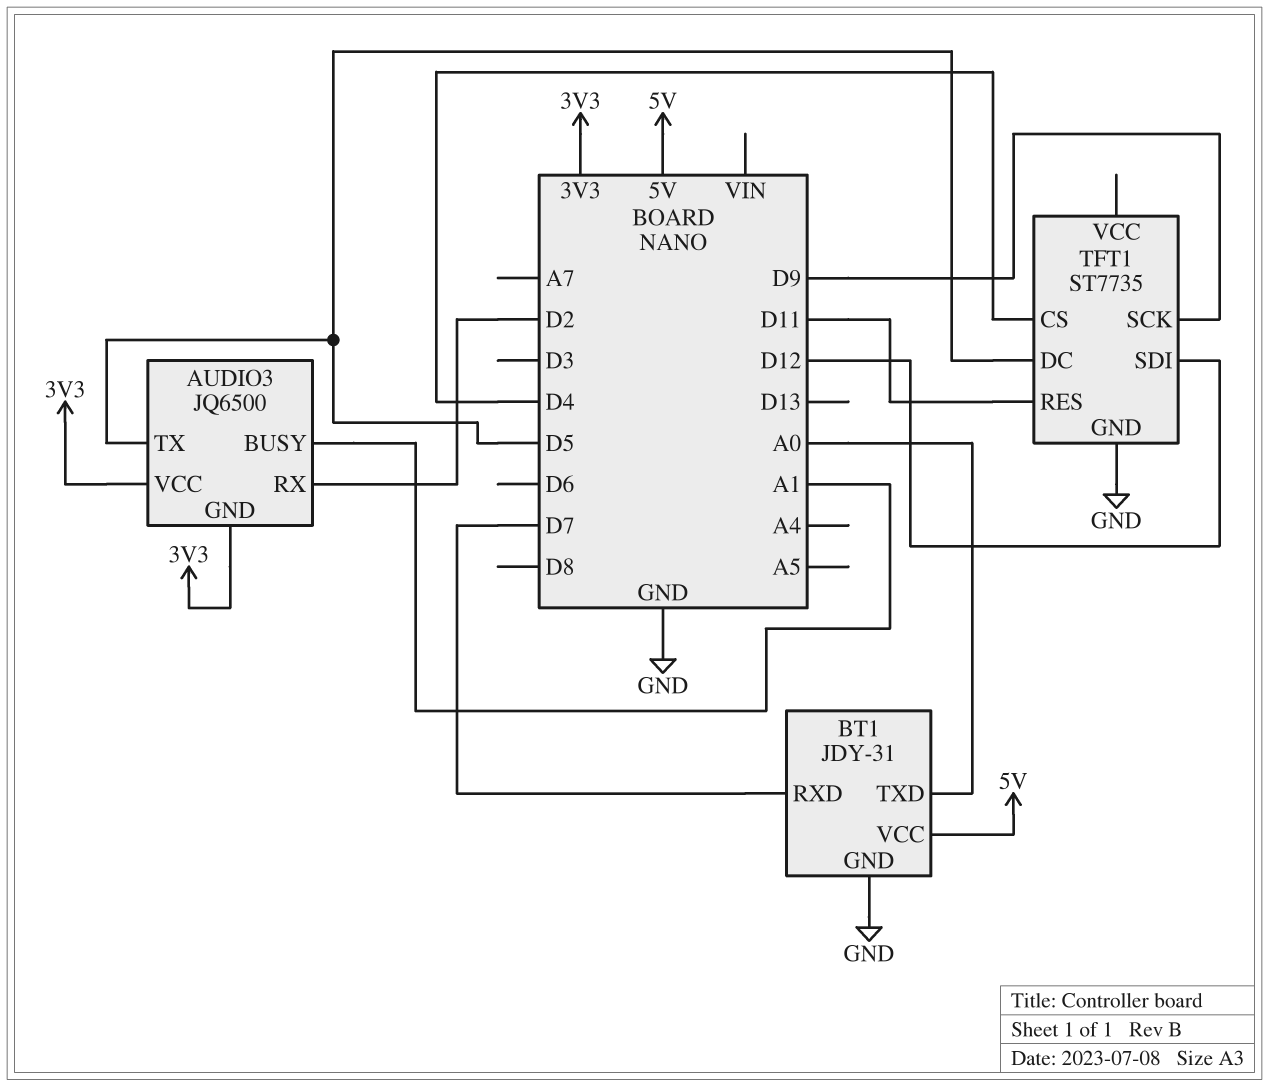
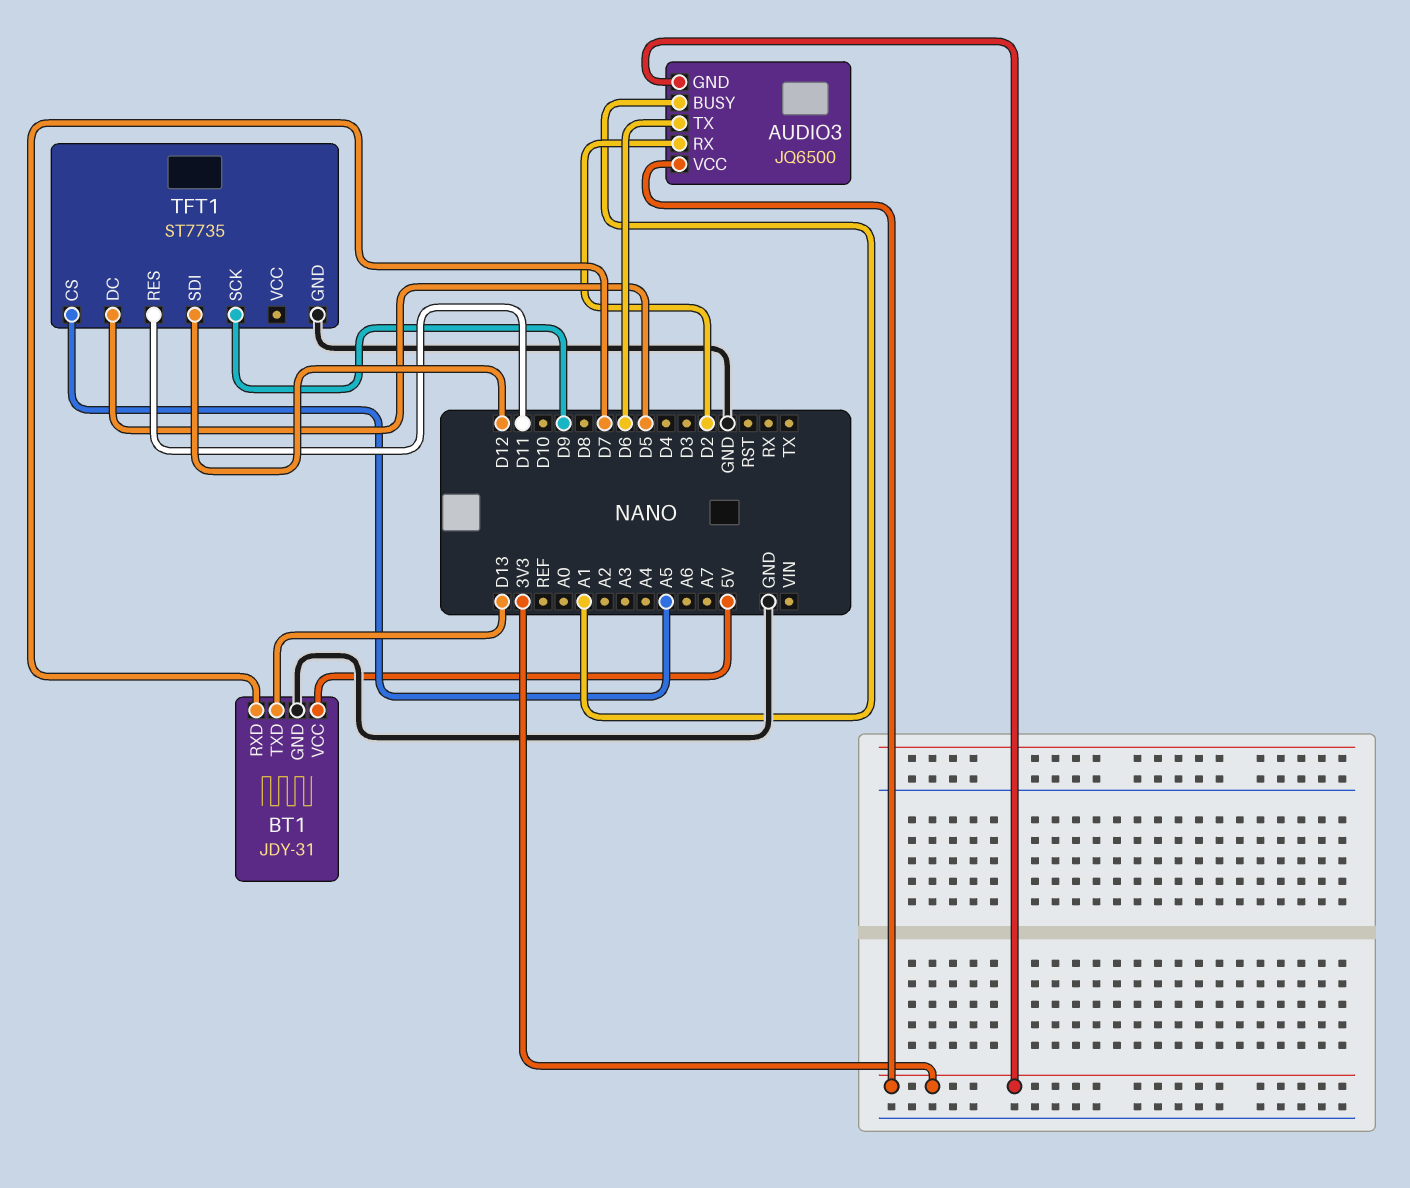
AUDIO3 pin TX: D5 -> D6
BT1 pin TXD: A0 -> D13
TFT1 pin CS: D4 -> A5

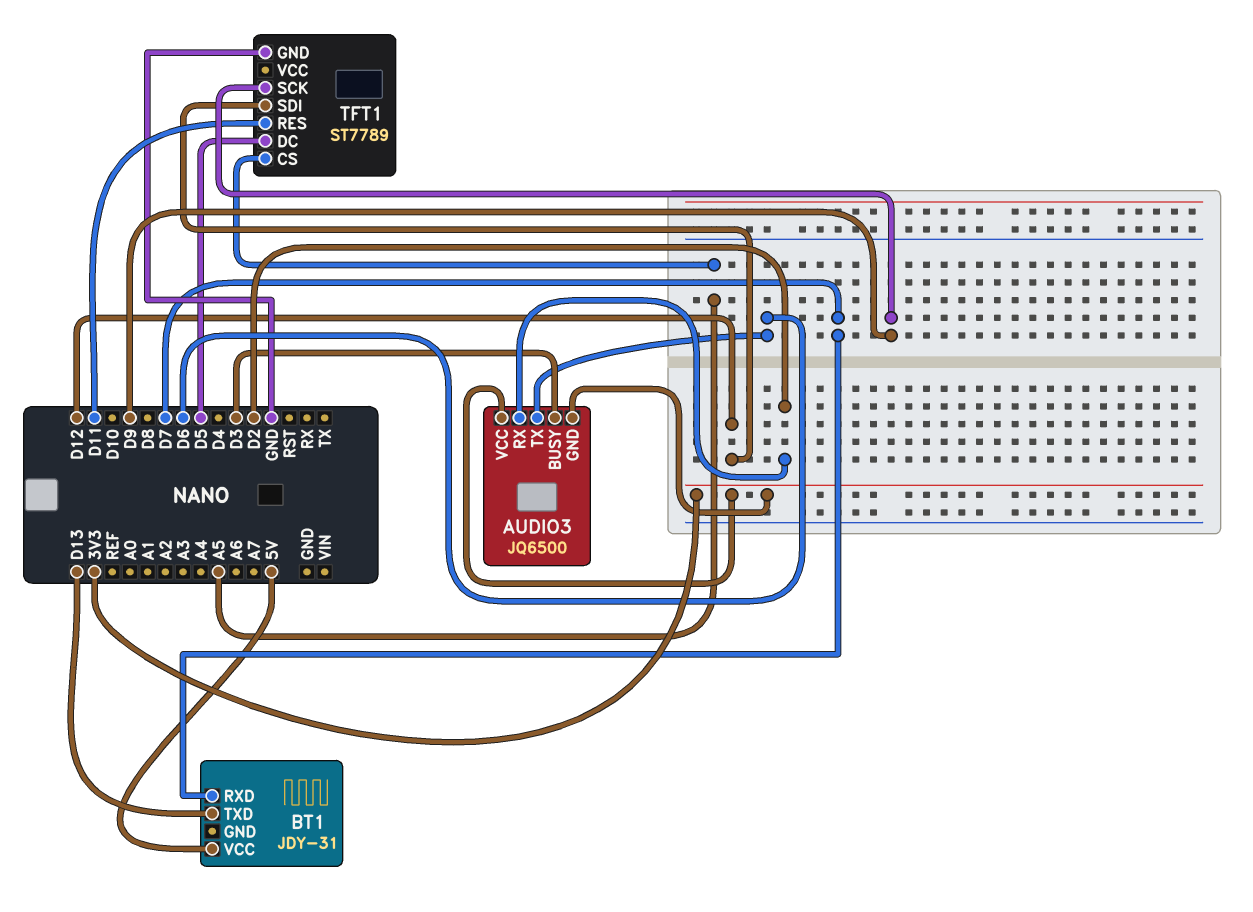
AUDIO3 pin BUSY: A1 -> D3
BT1 pin GND: GND -> none
TFT1: ST7735 -> ST7789

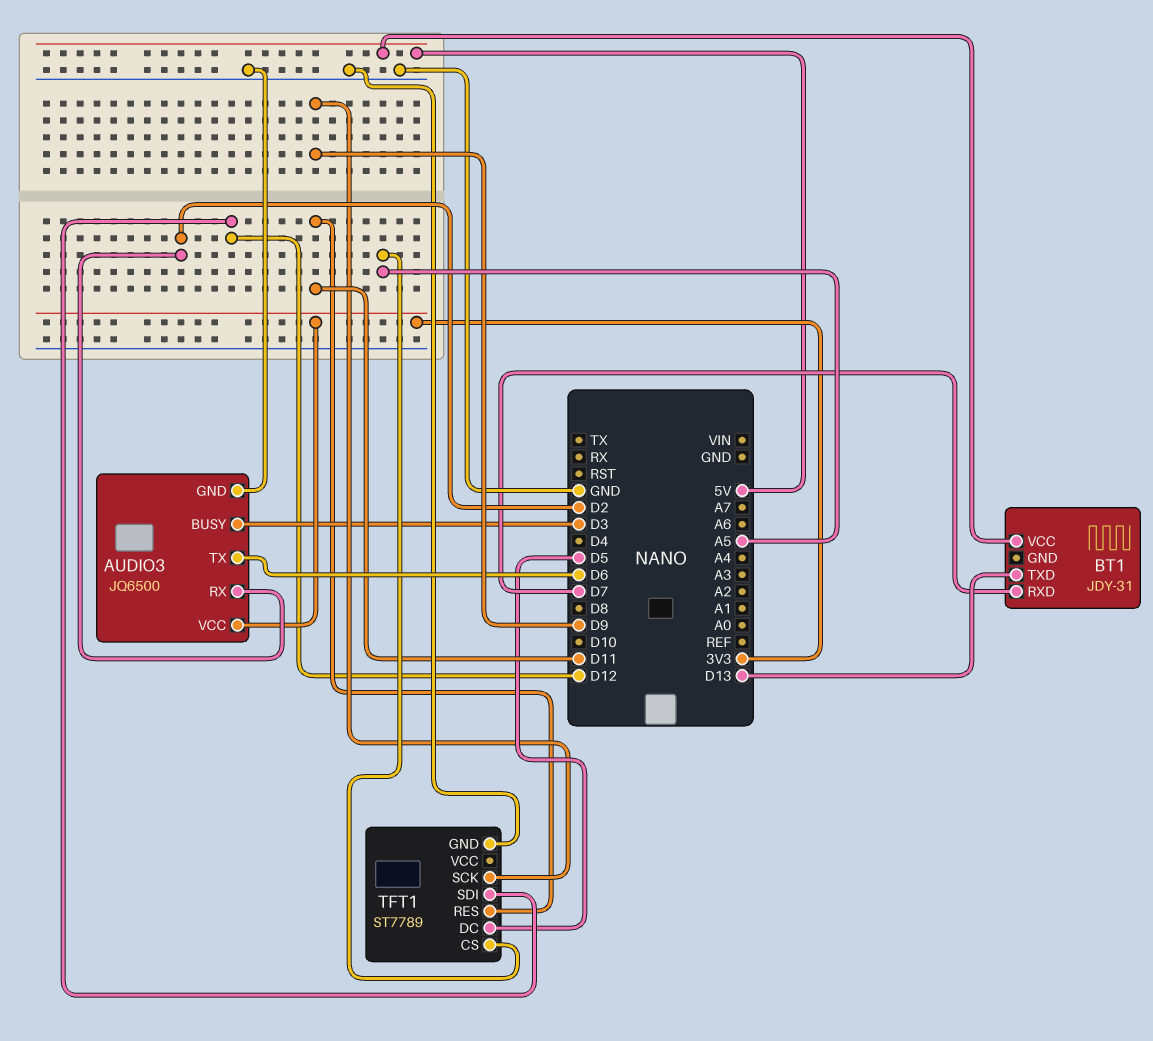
AUDIO3 pin GND: 3V3 -> GND

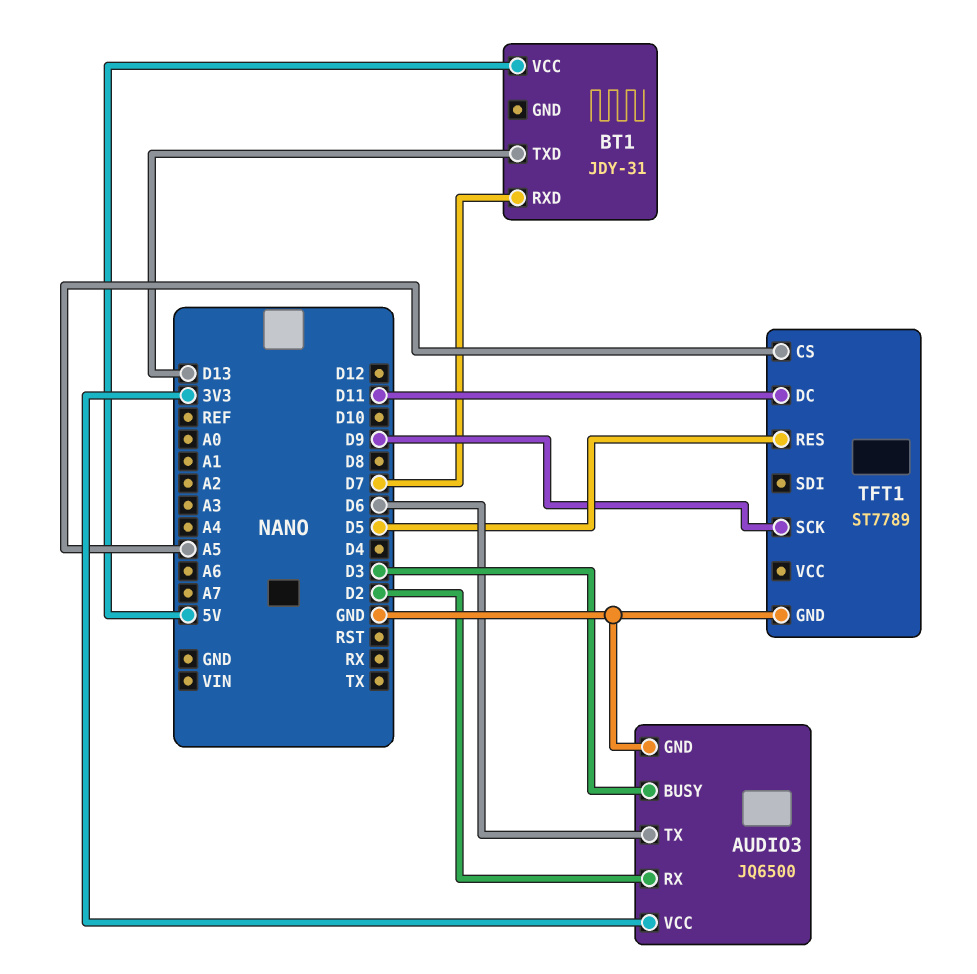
TFT1 pin DC: D5 -> D11
TFT1 pin RES: D11 -> D5
TFT1 pin SDI: D12 -> none

